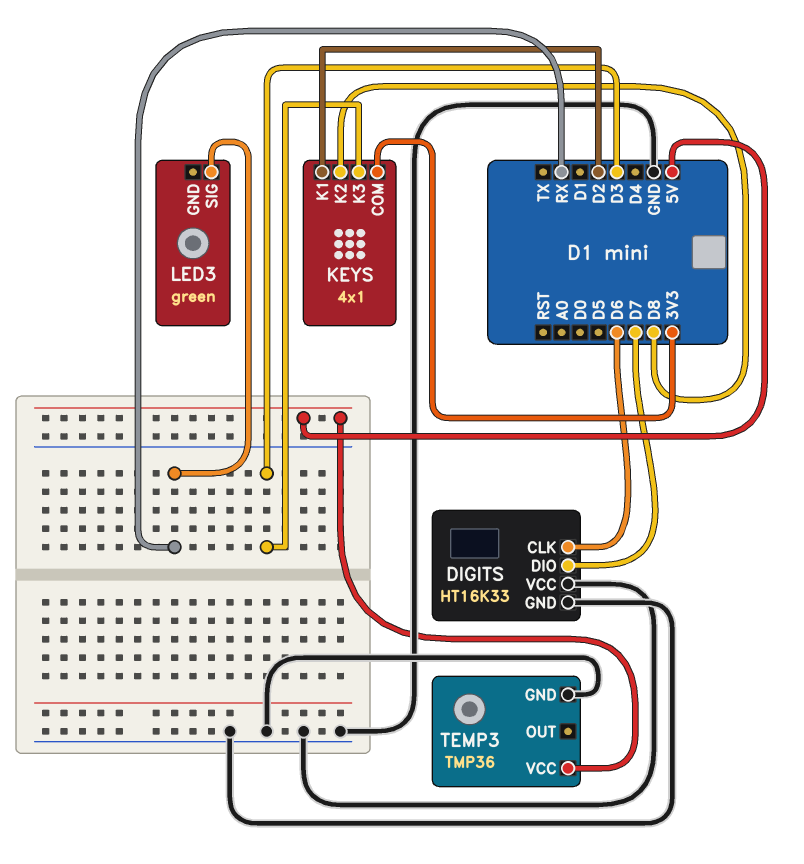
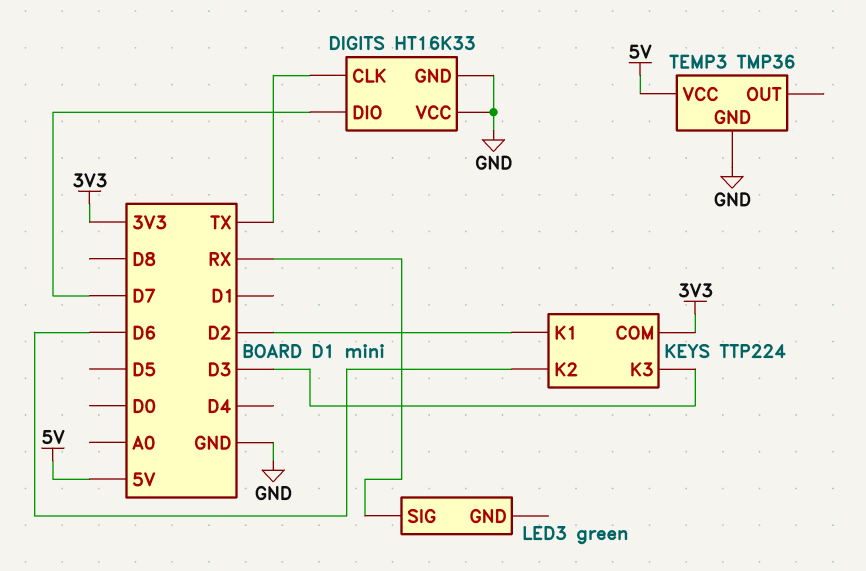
DIGITS pin CLK: D6 -> TX
KEYS: 4x1 -> TTP224
KEYS pin K2: D8 -> D6

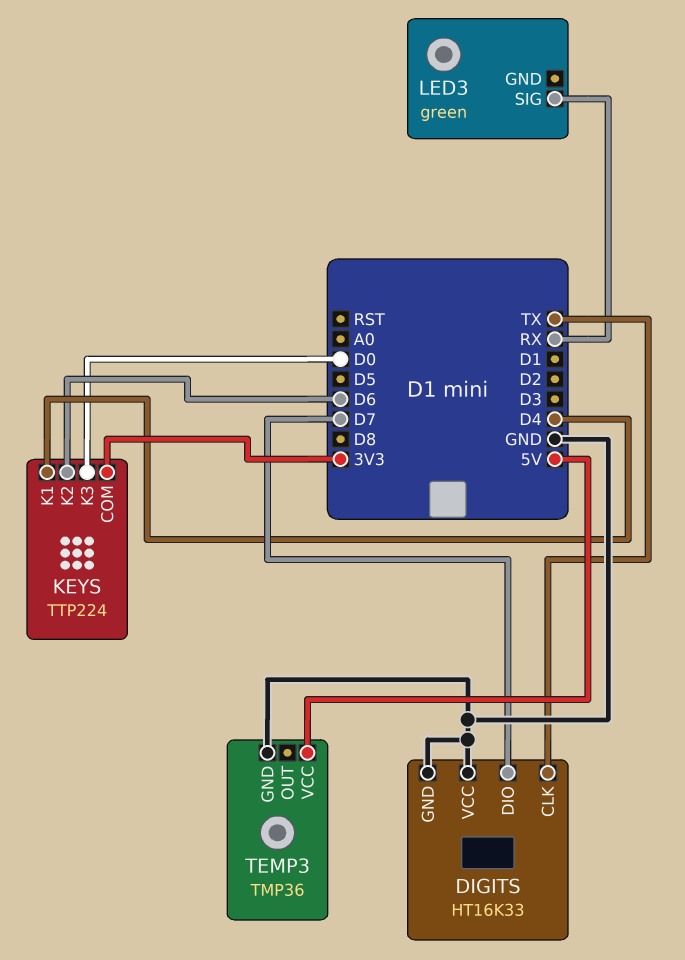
KEYS pin K1: D2 -> D4
KEYS pin K3: D3 -> D0

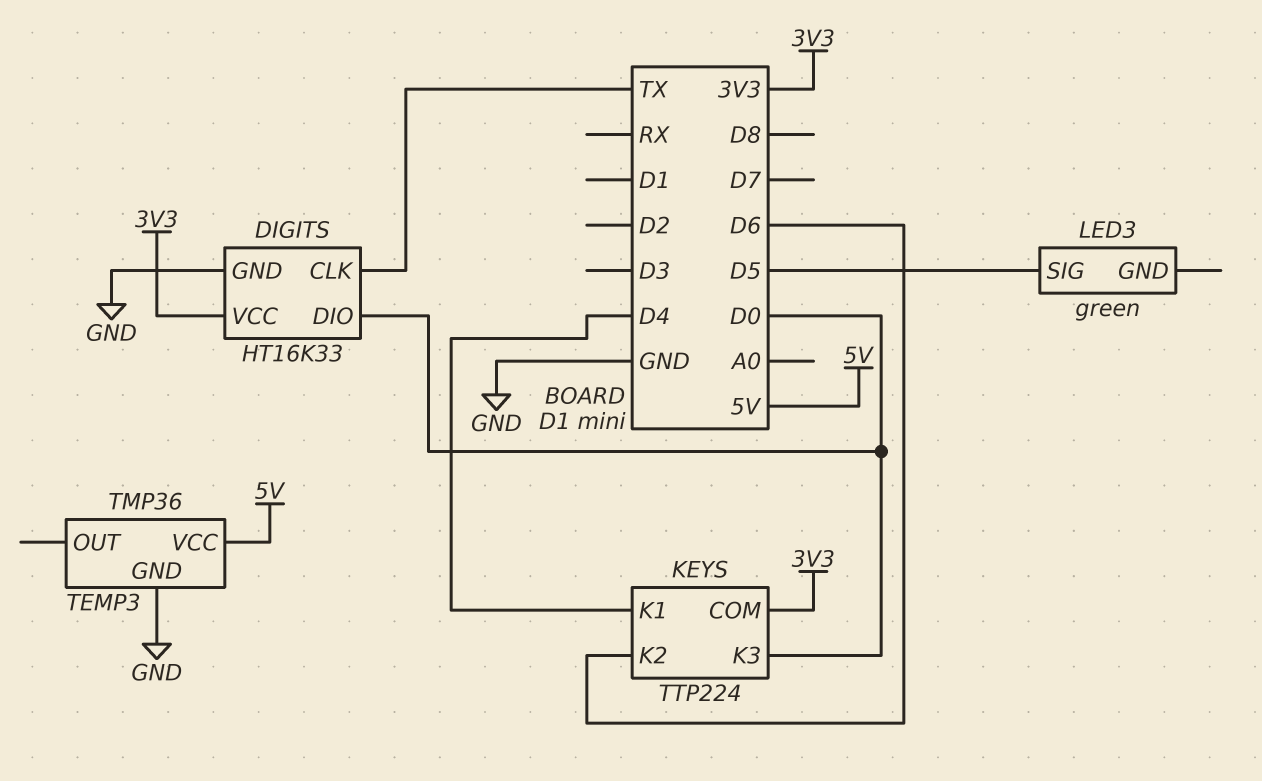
DIGITS pin DIO: D7 -> D0
DIGITS pin VCC: GND -> 3V3
LED3 pin SIG: RX -> D5

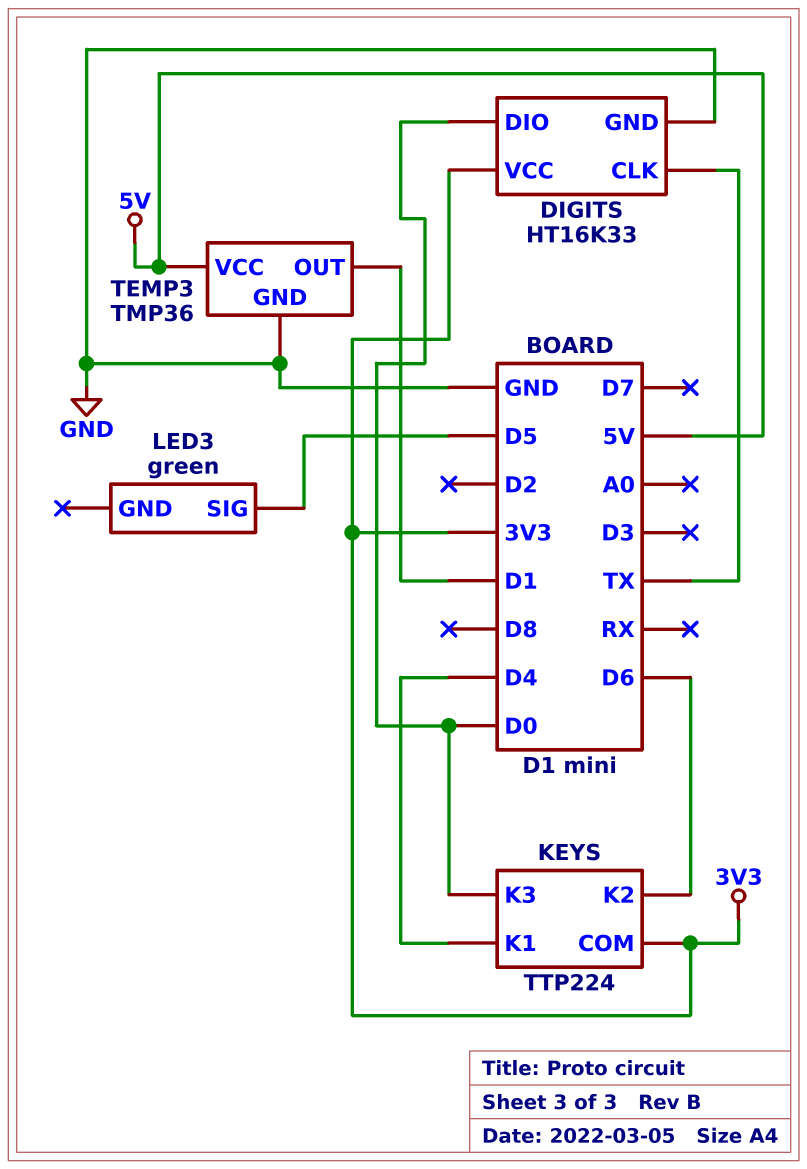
TEMP3 pin OUT: none -> D1

